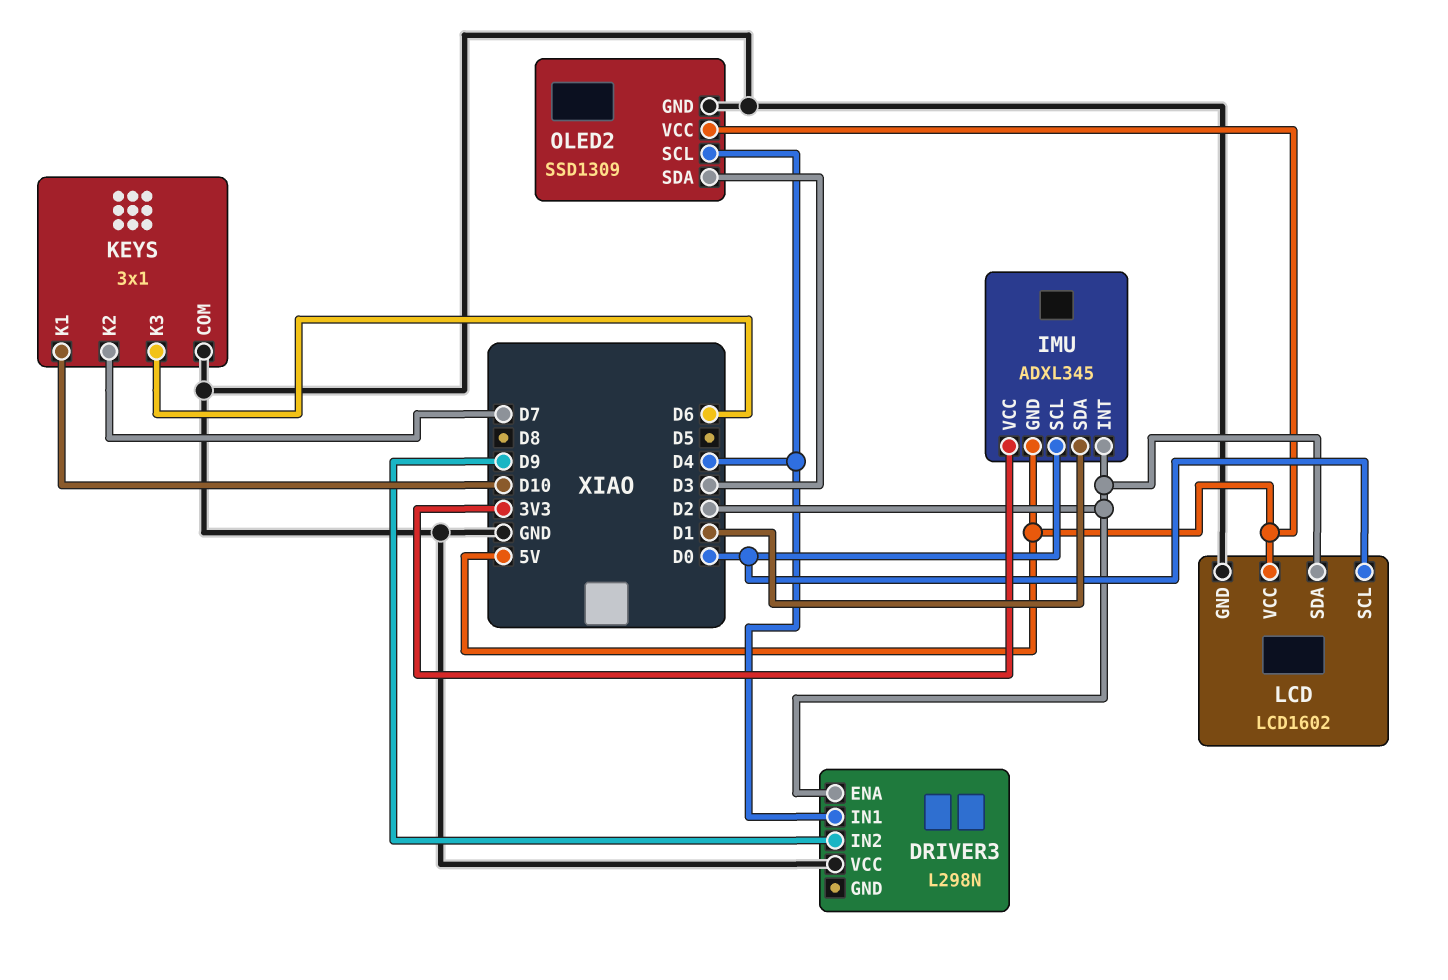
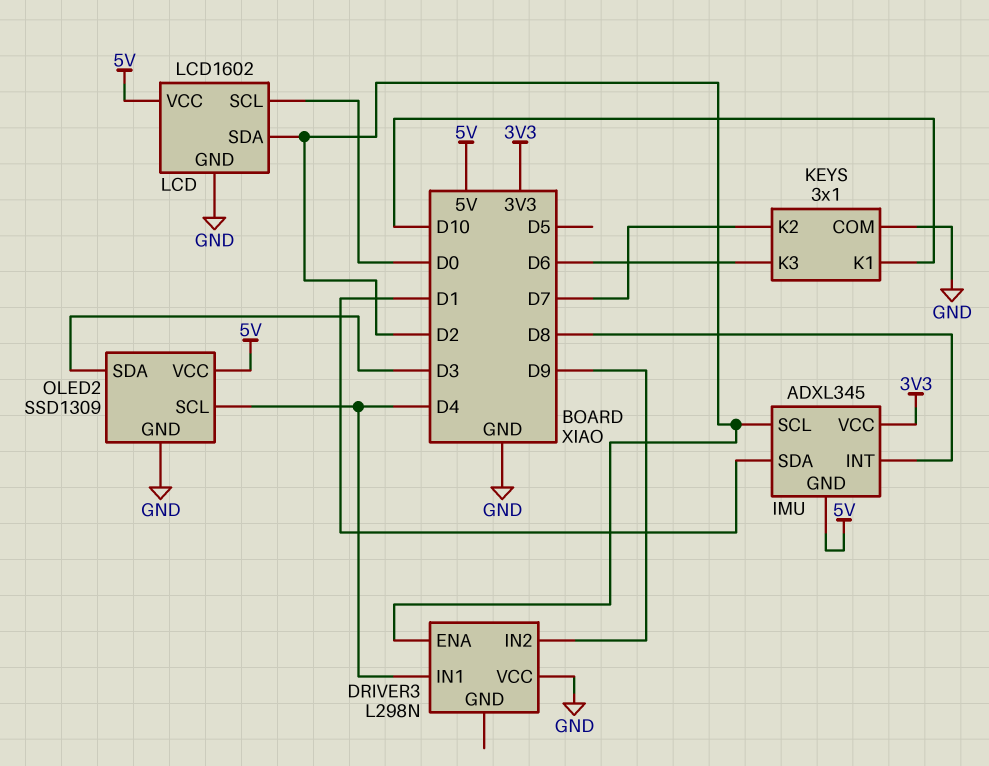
IMU pin INT: D2 -> D8
IMU pin SCL: D0 -> D2

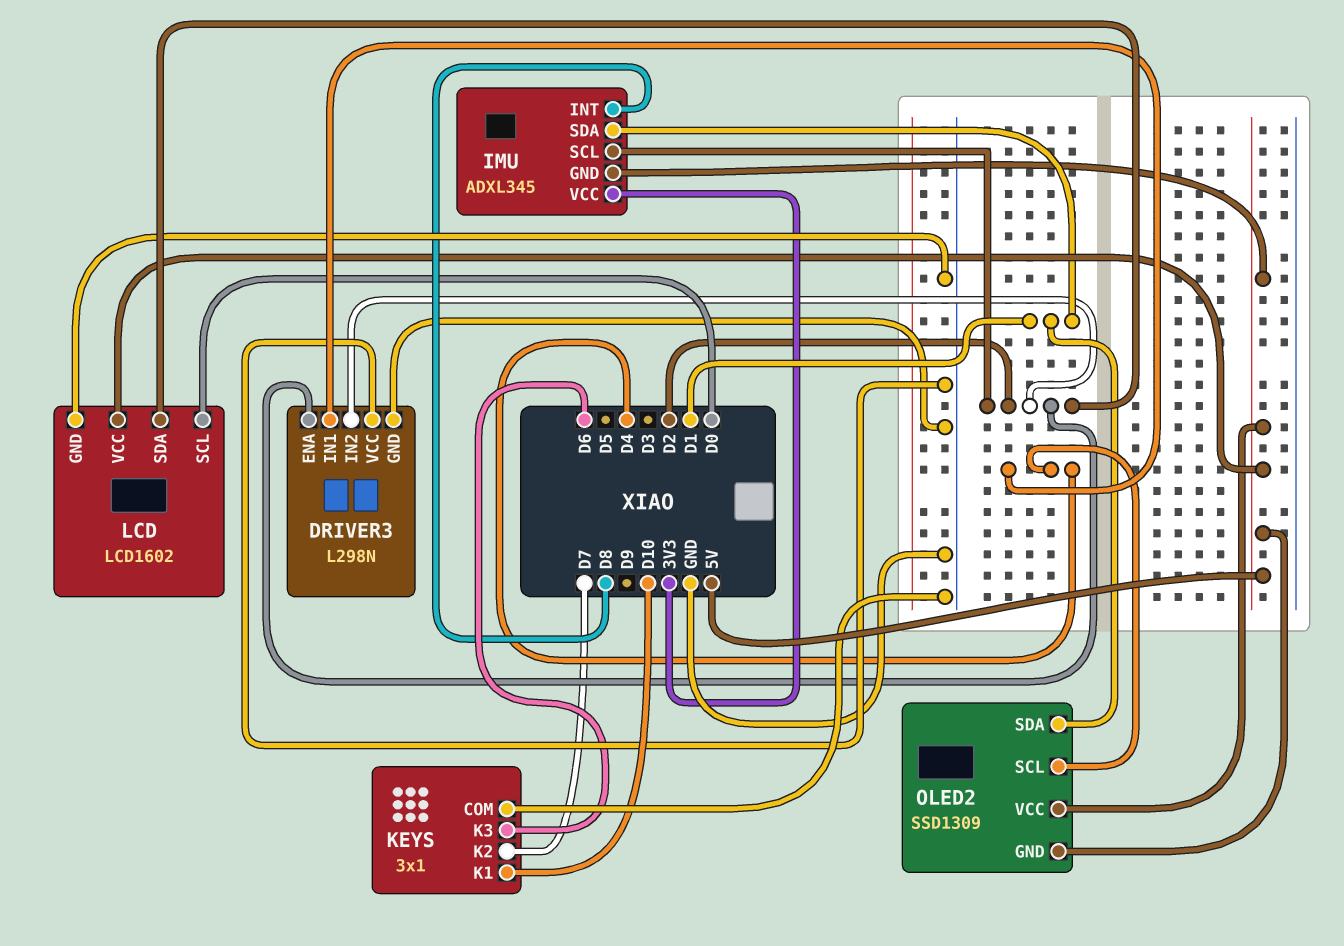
DRIVER3 pin GND: none -> GND
DRIVER3 pin IN2: D9 -> D2
OLED2 pin GND: GND -> 5V
OLED2 pin SDA: D3 -> D1

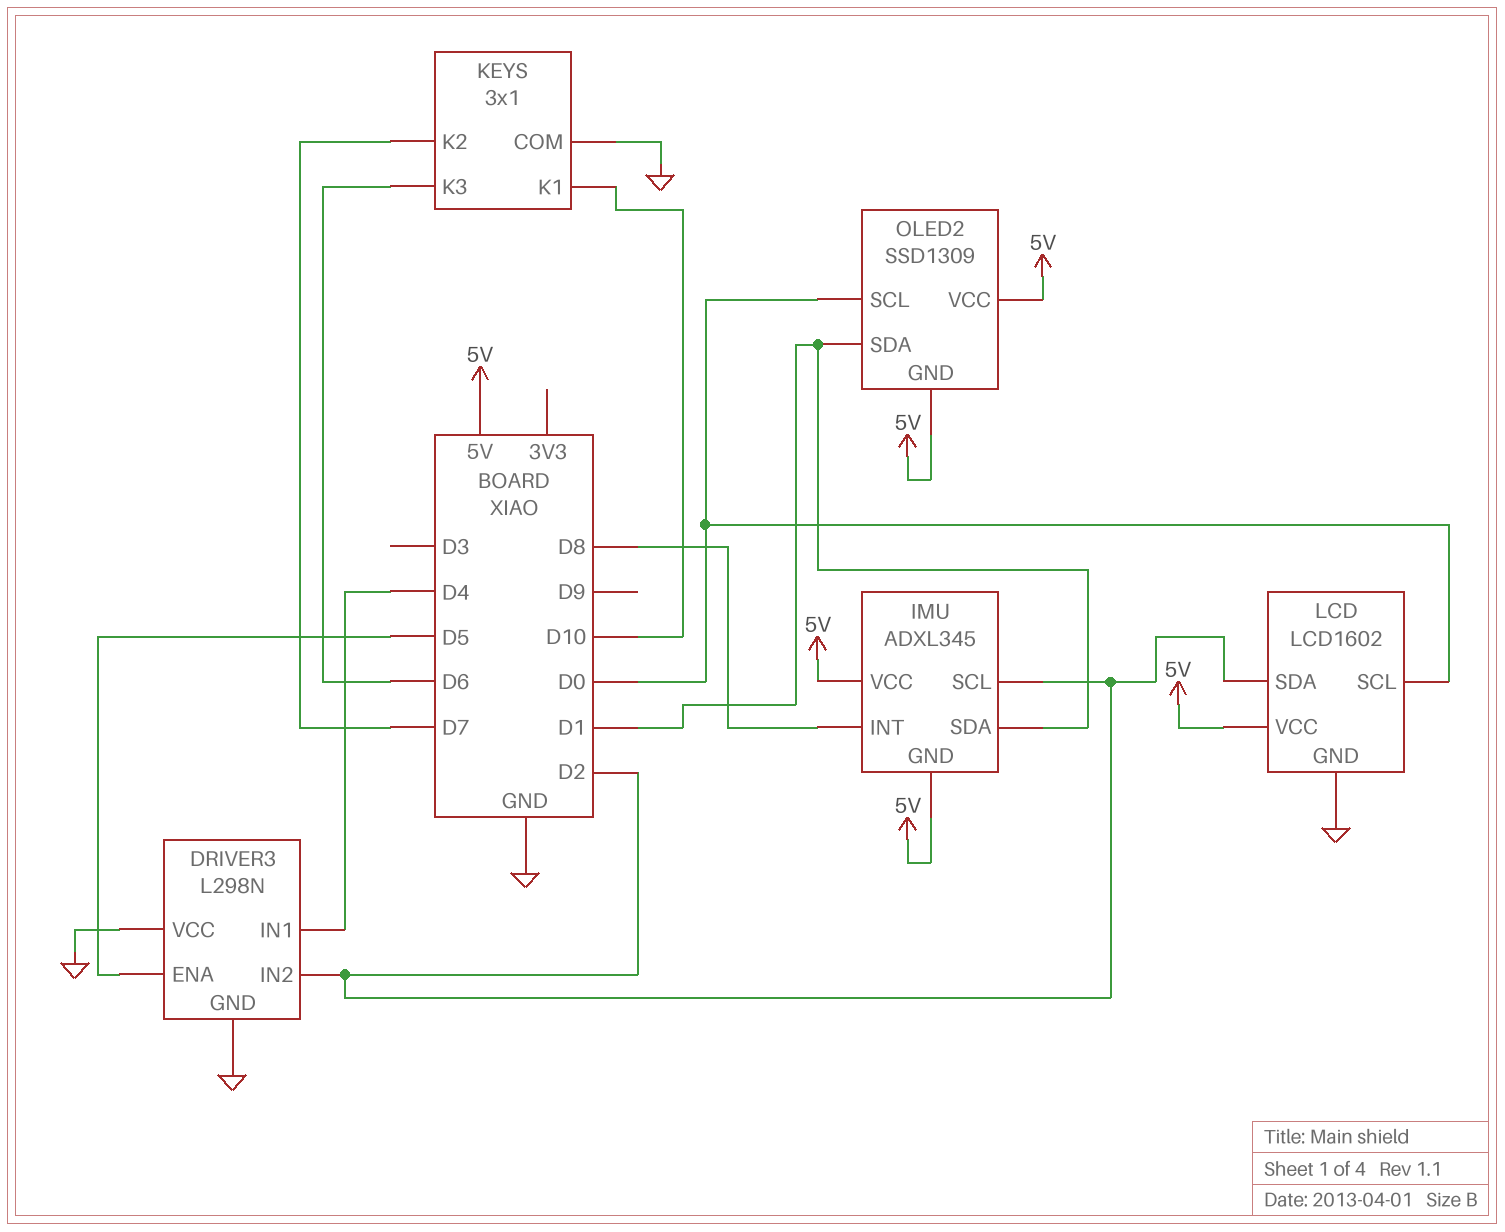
DRIVER3 pin ENA: D2 -> D5
IMU pin VCC: 3V3 -> 5V
OLED2 pin SCL: D4 -> D0

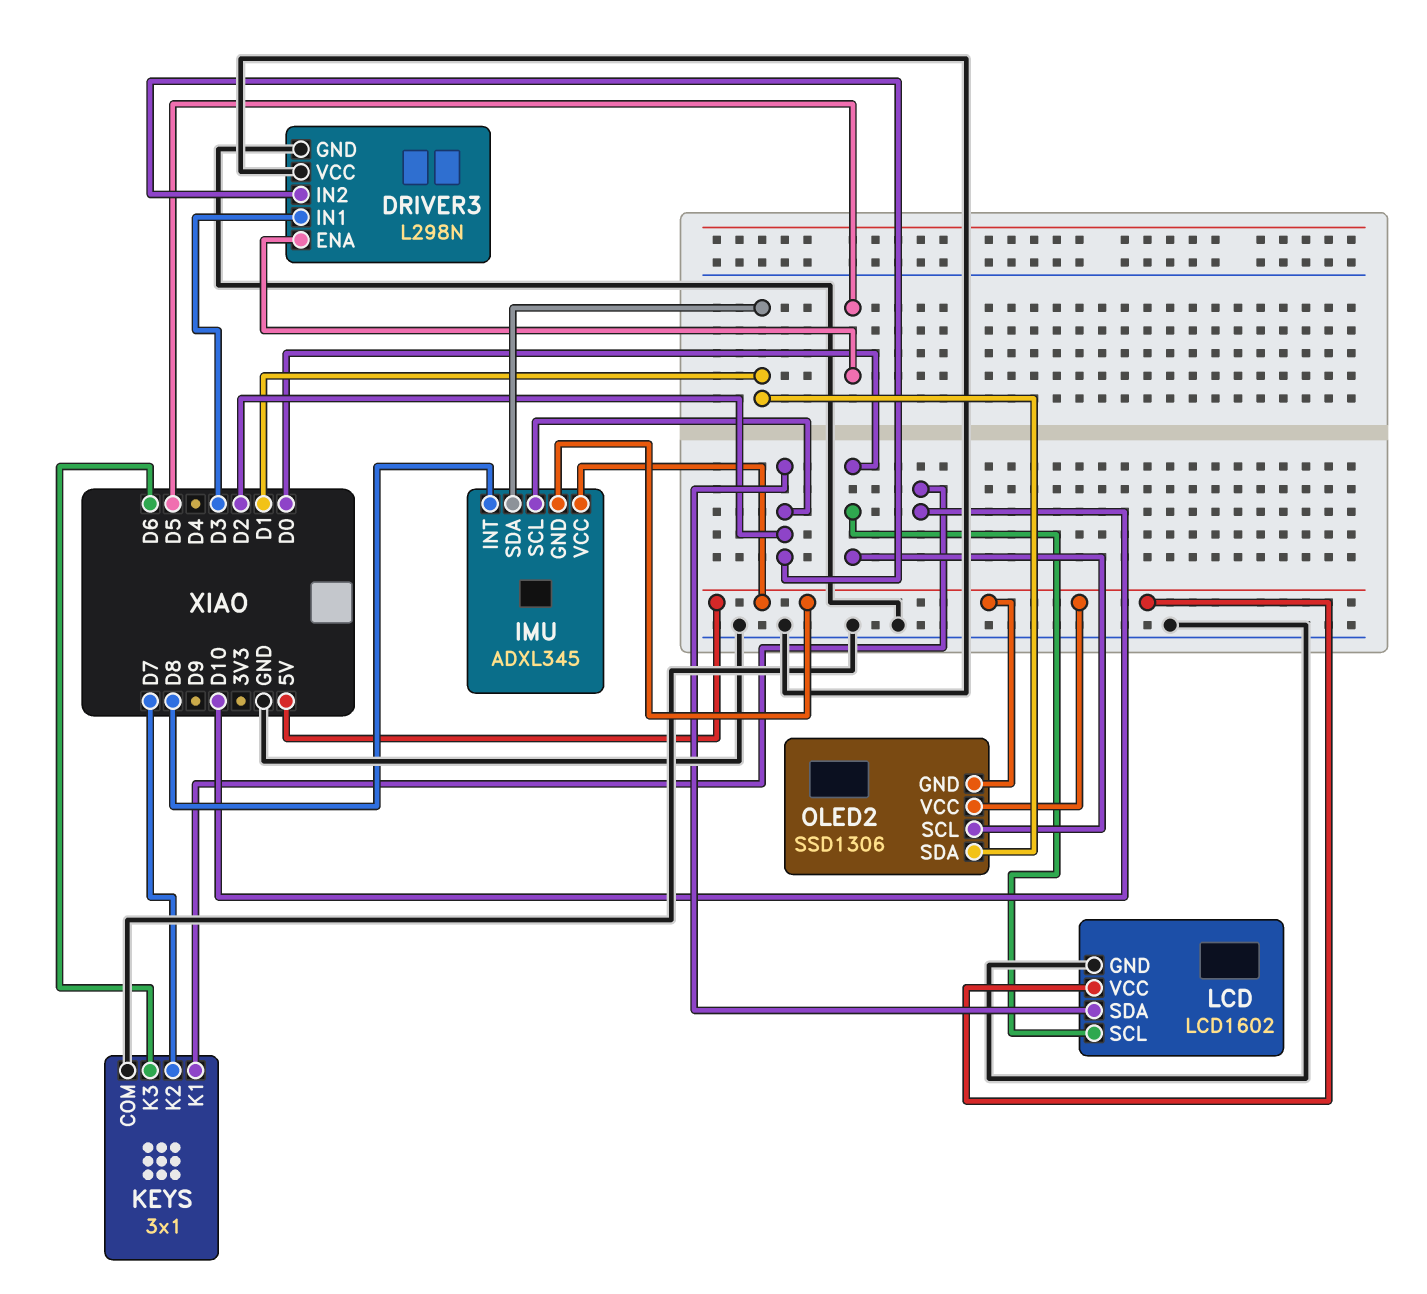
DRIVER3 pin IN1: D4 -> D3
OLED2: SSD1309 -> SSD1306

